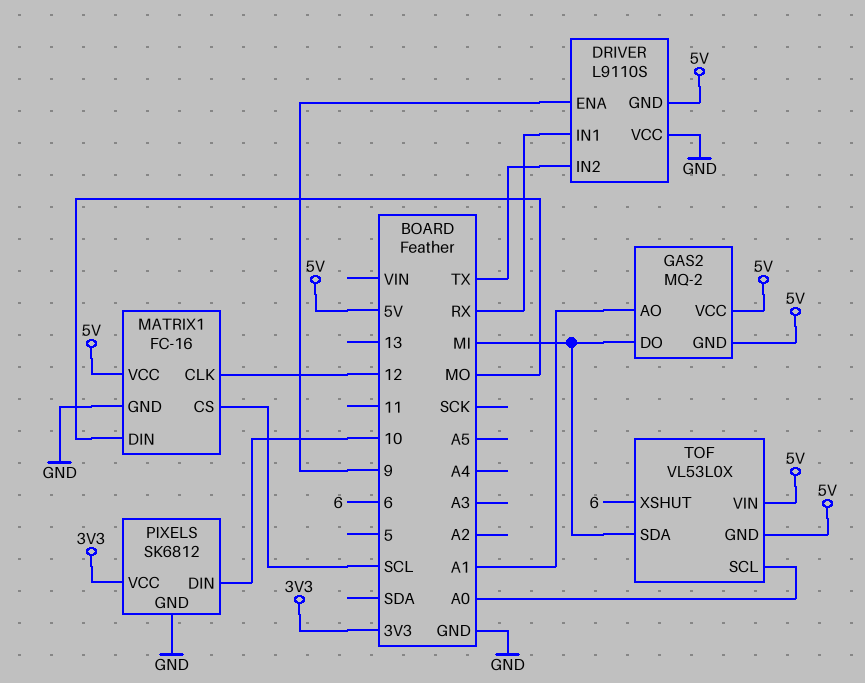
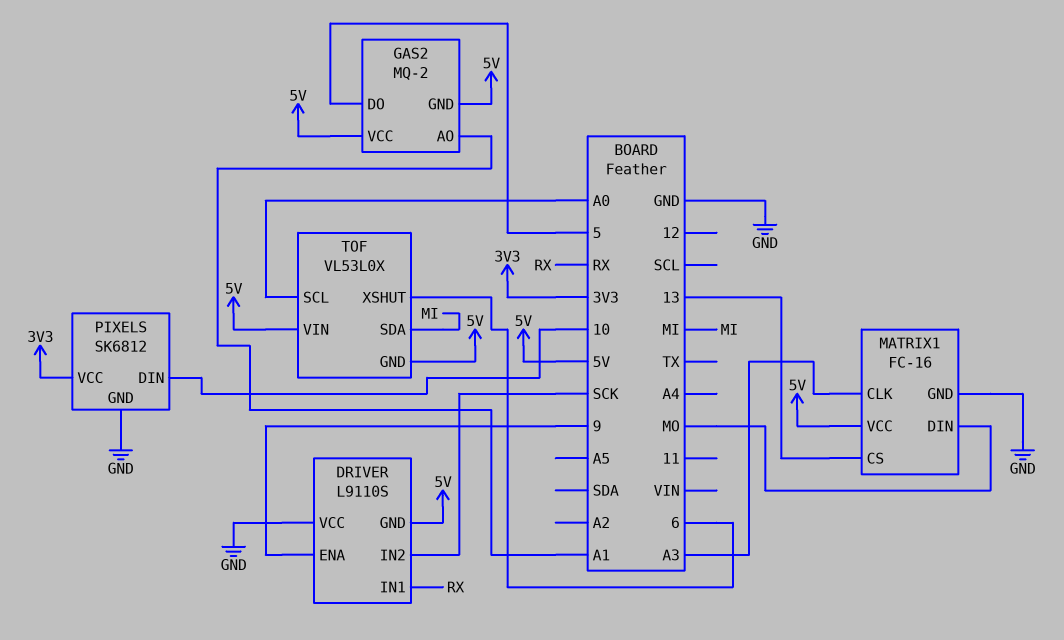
DRIVER pin IN2: TX -> SCK
GAS2 pin DO: MI -> 5
MATRIX1 pin CLK: 12 -> A3
MATRIX1 pin CS: SCL -> 13

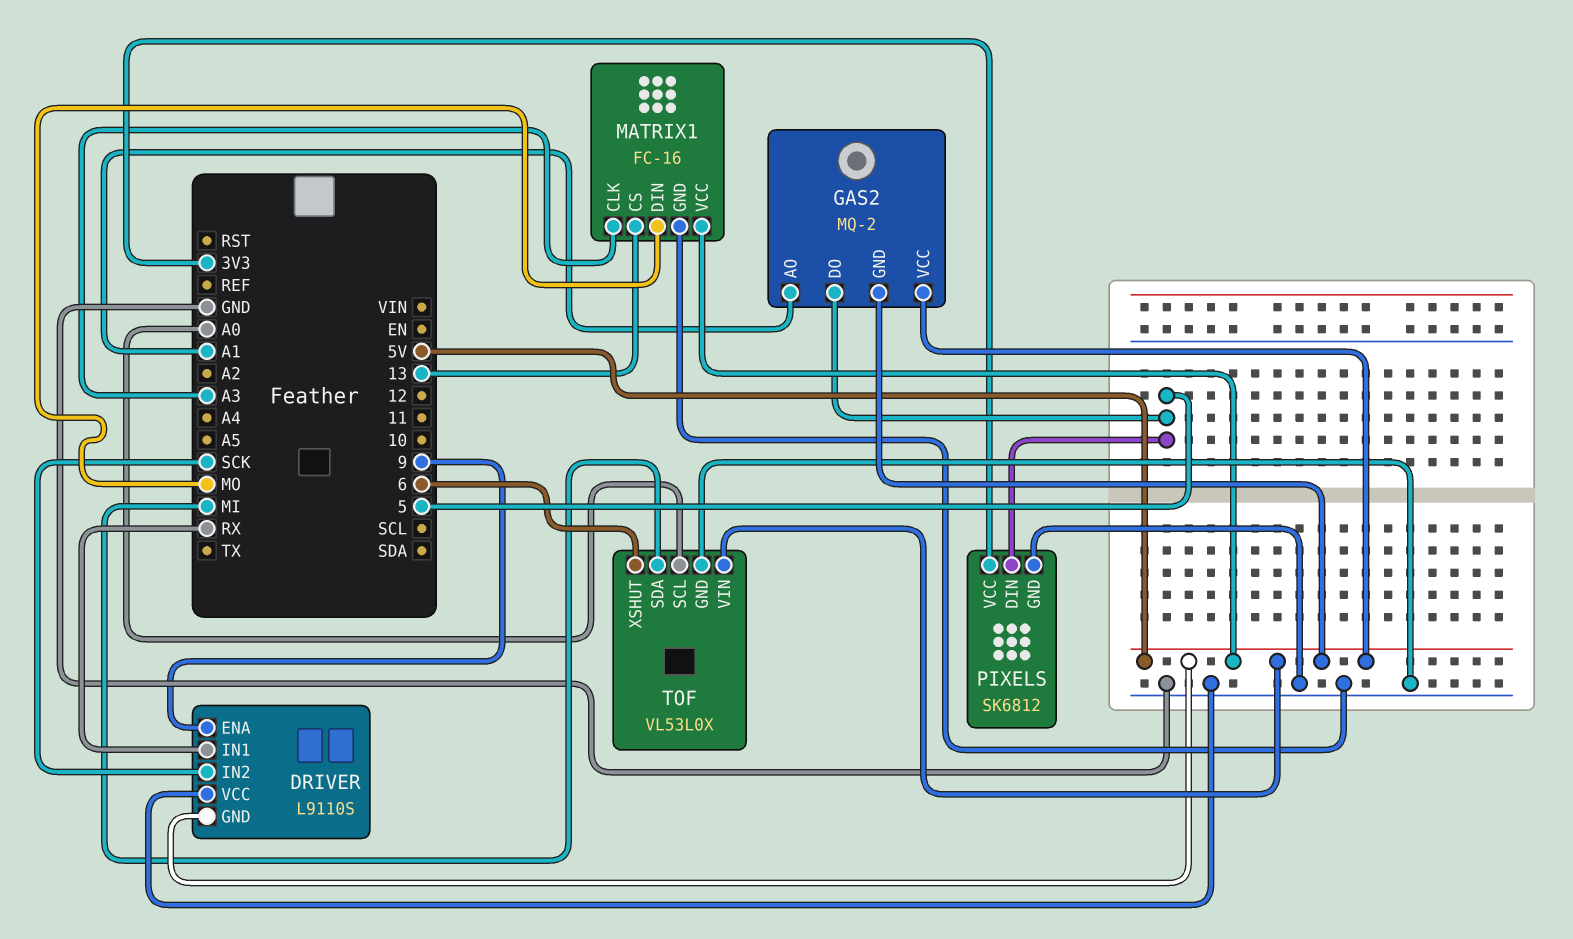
PIXELS pin DIN: 10 -> 5
TOF pin GND: 5V -> GND

